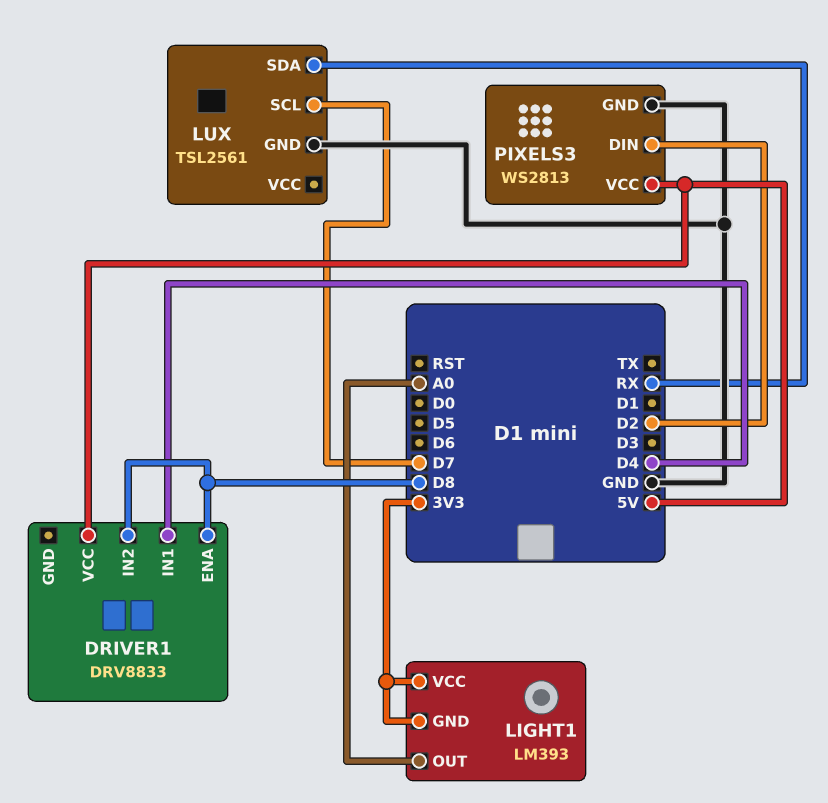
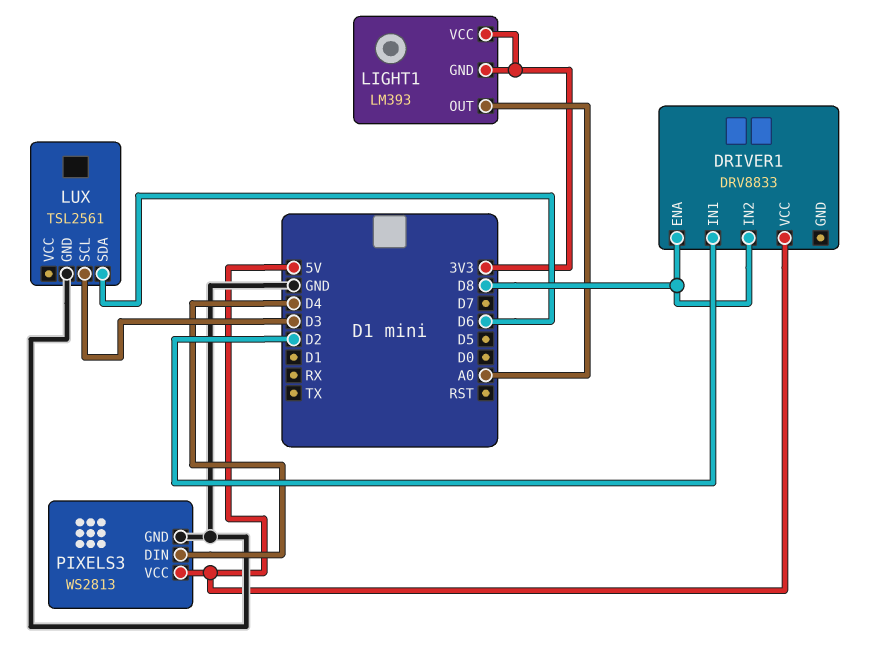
DRIVER1 pin IN1: D4 -> D2
LUX pin SCL: D7 -> D3
LUX pin SDA: RX -> D6
PIXELS3 pin DIN: D2 -> D4

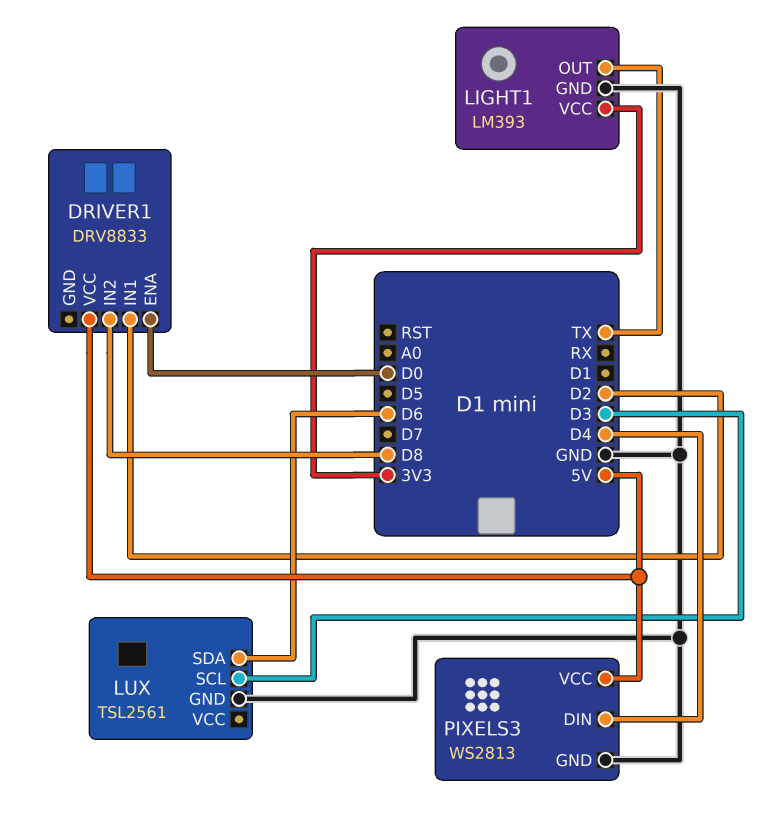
DRIVER1 pin ENA: D8 -> D0
LIGHT1 pin GND: 3V3 -> GND
LIGHT1 pin OUT: A0 -> TX

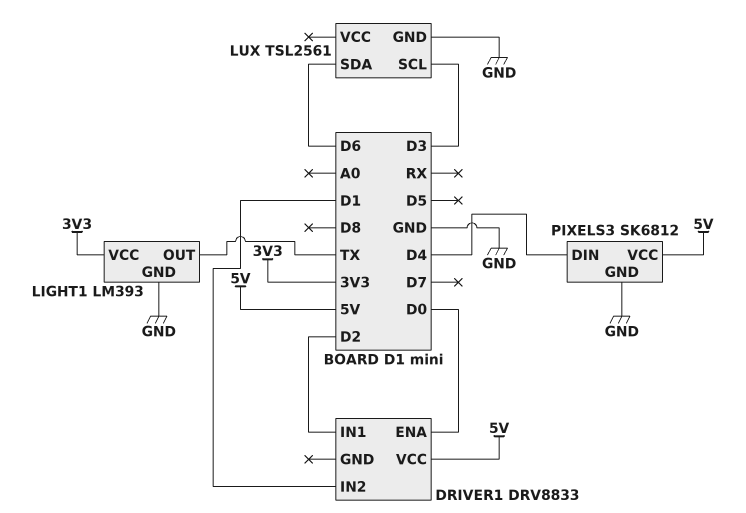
DRIVER1 pin IN2: D8 -> D1
PIXELS3: WS2813 -> SK6812

